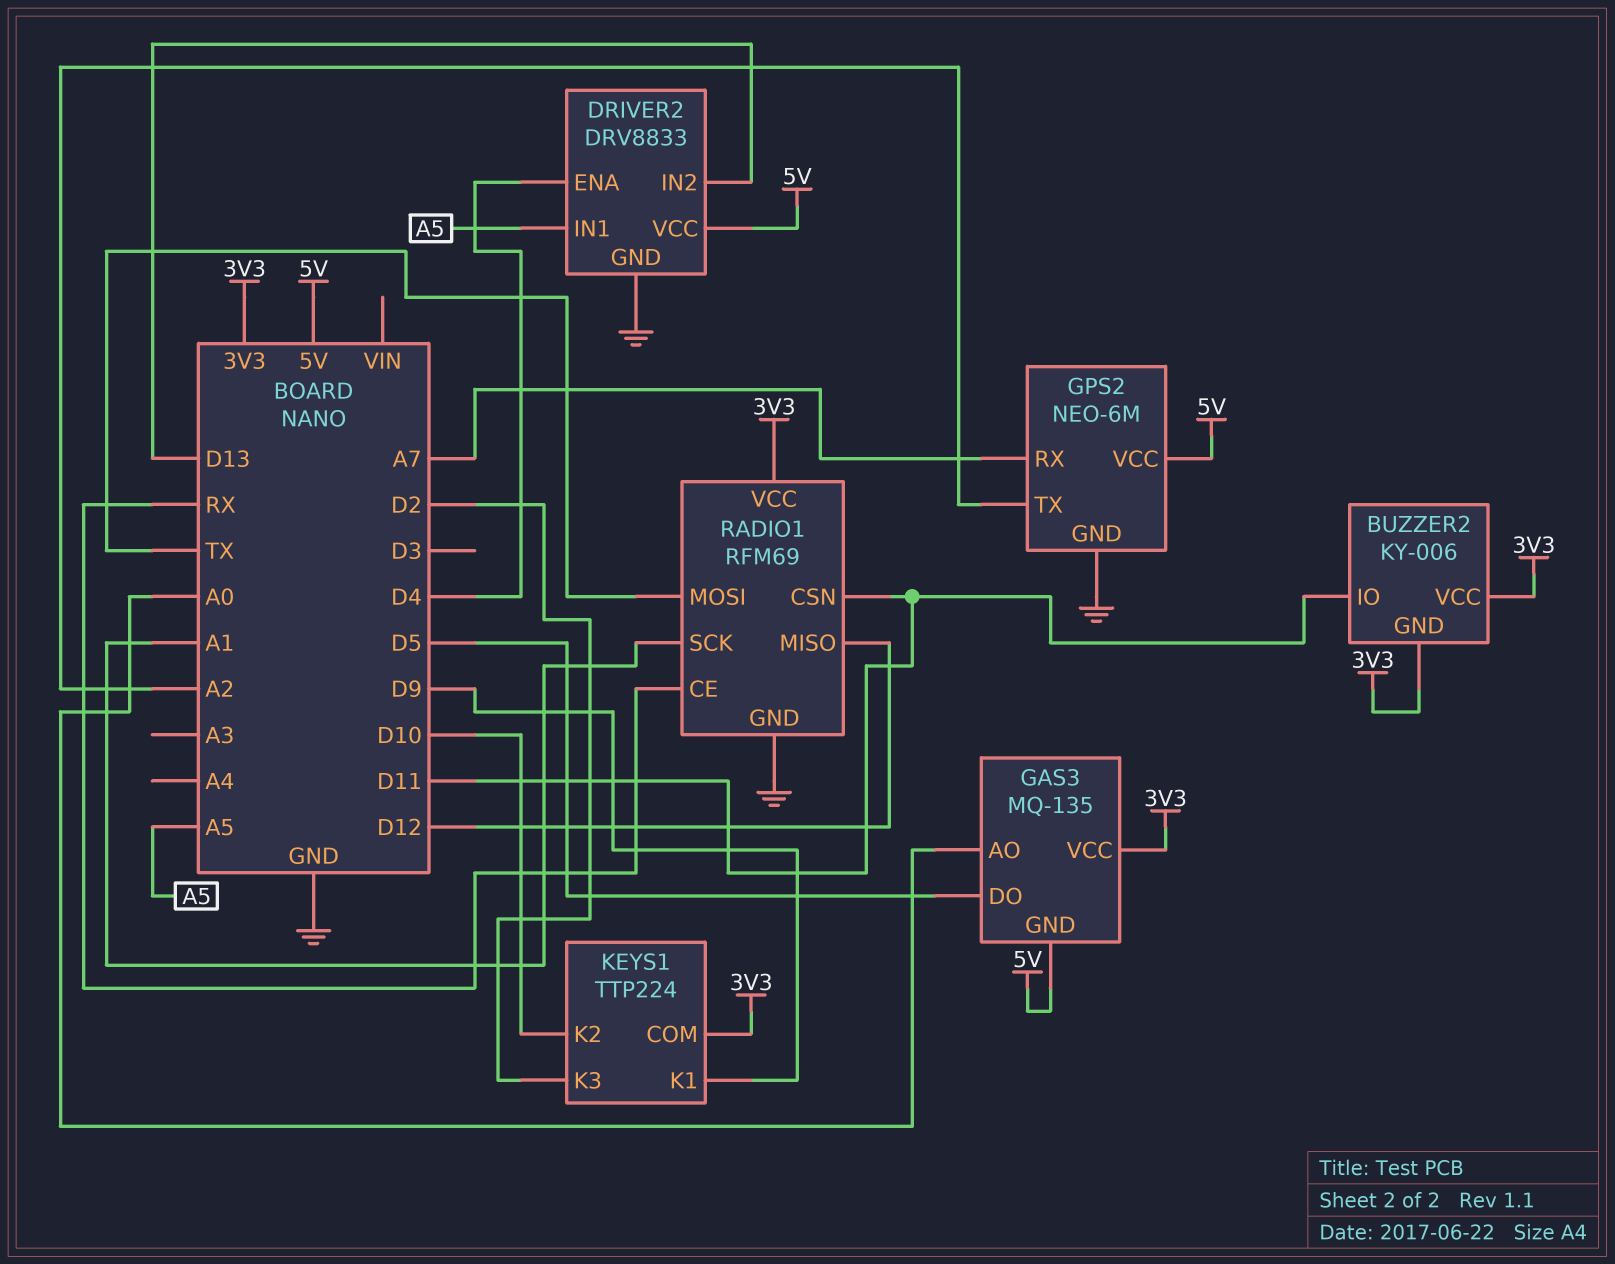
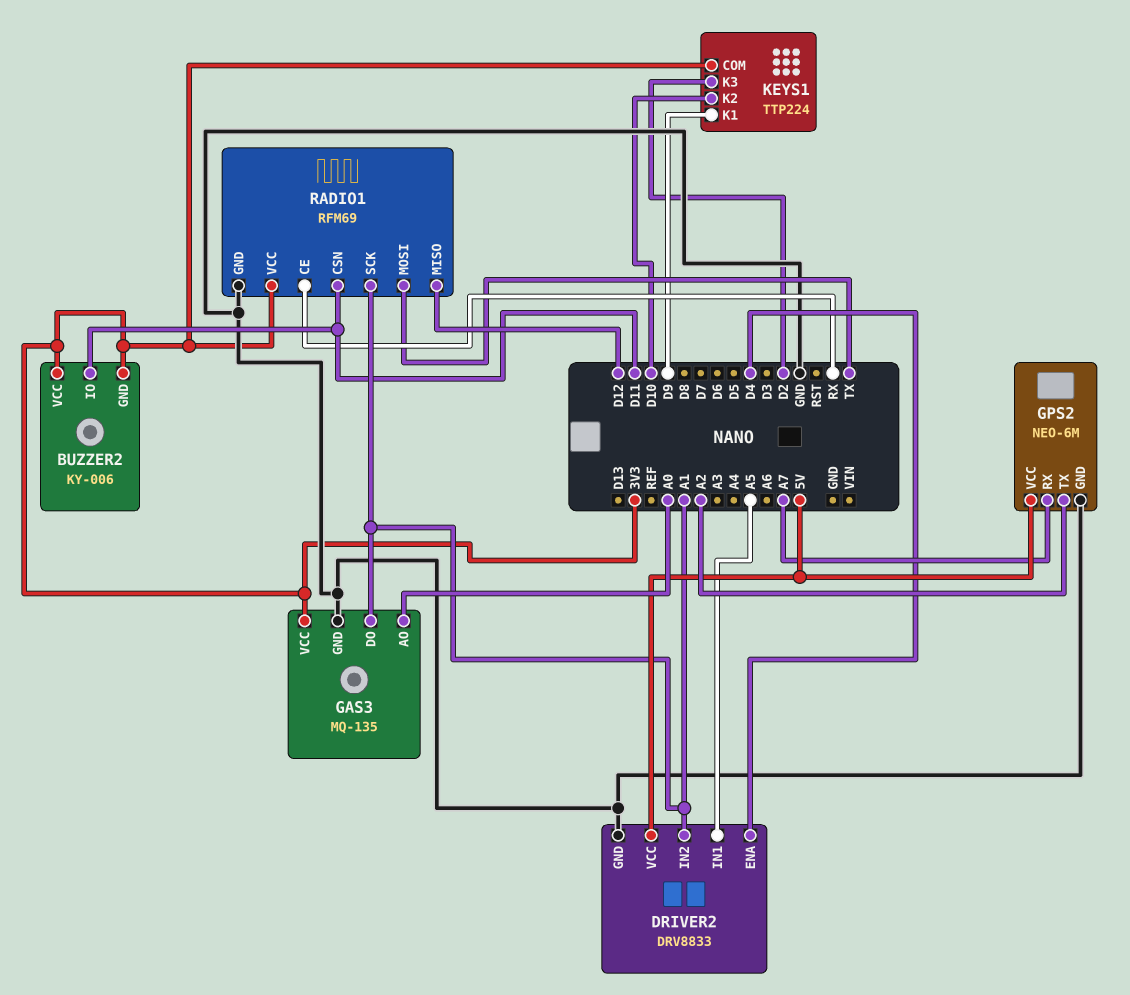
DRIVER2 pin IN2: D13 -> A1
GAS3 pin DO: D5 -> A1
GAS3 pin GND: 5V -> GND

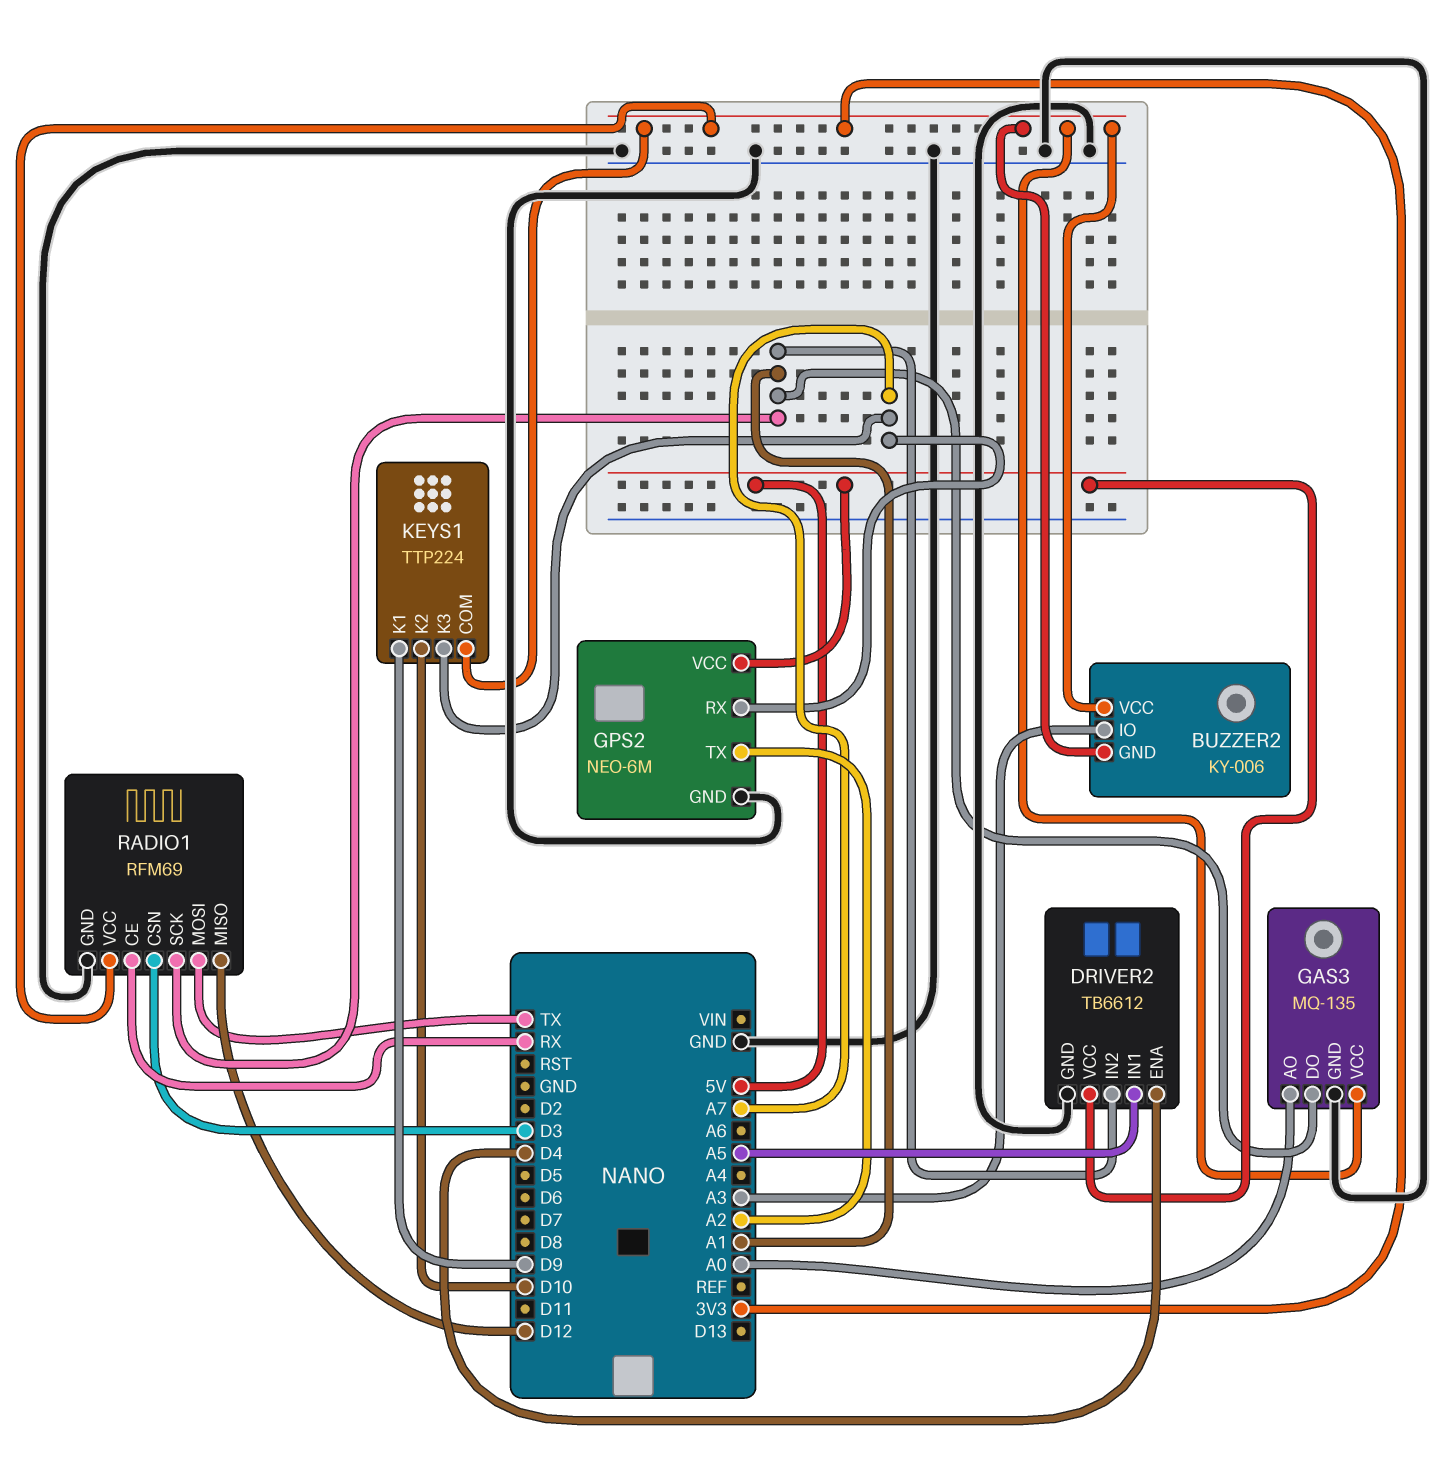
BUZZER2 pin IO: D11 -> A3
DRIVER2: DRV8833 -> TB6612
KEYS1 pin K3: D2 -> A7
RADIO1 pin CSN: D11 -> D3

